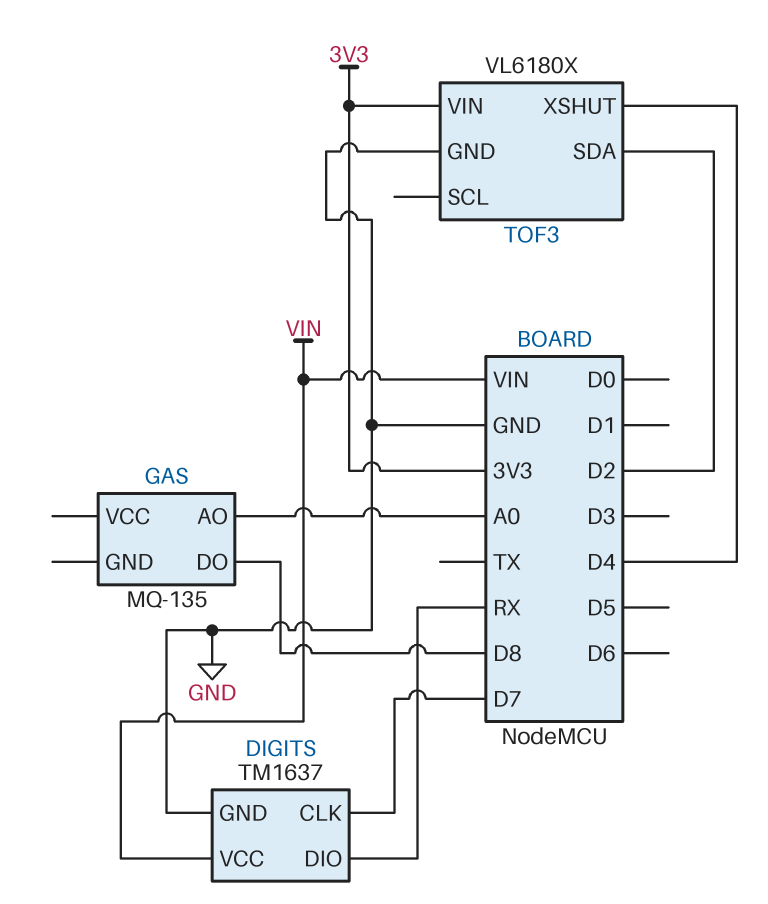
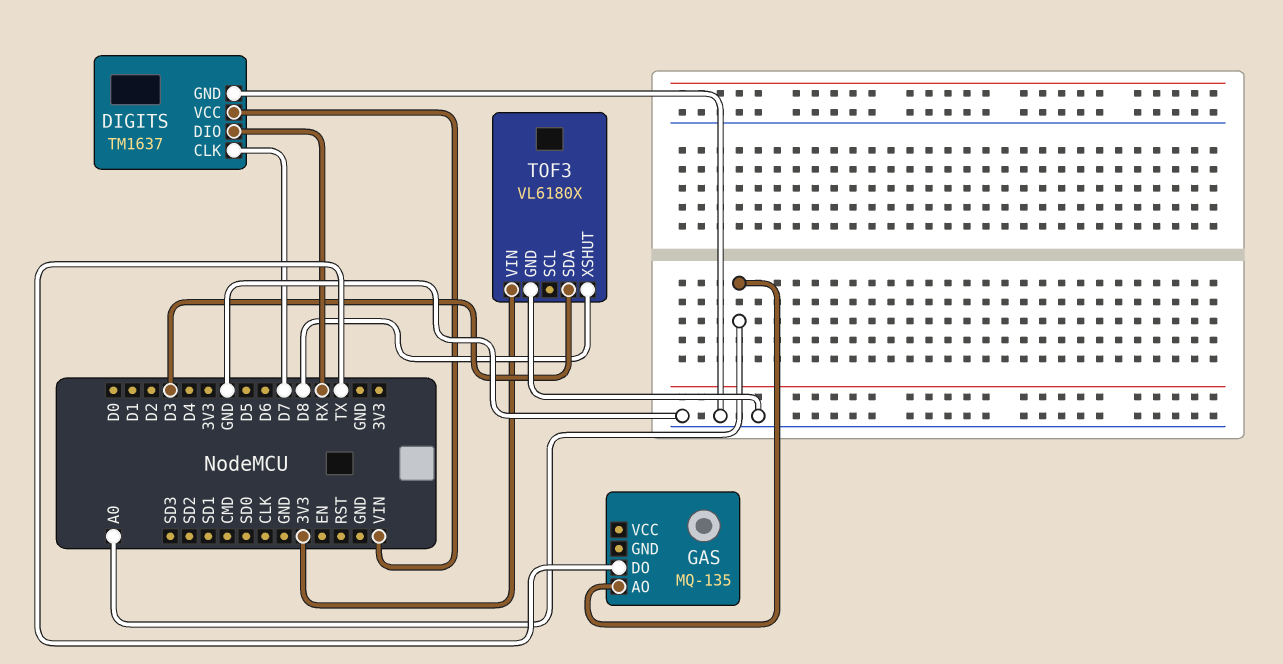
GAS pin DO: D8 -> TX
TOF3 pin SDA: D2 -> D3
TOF3 pin XSHUT: D4 -> D8

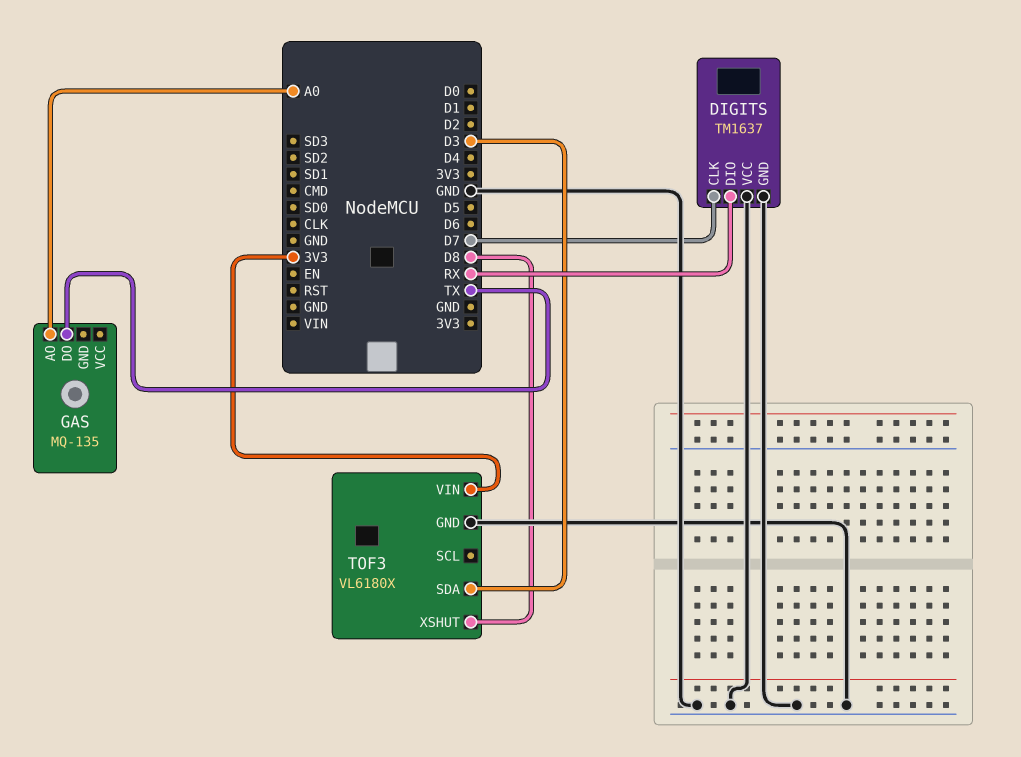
DIGITS pin VCC: VIN -> GND

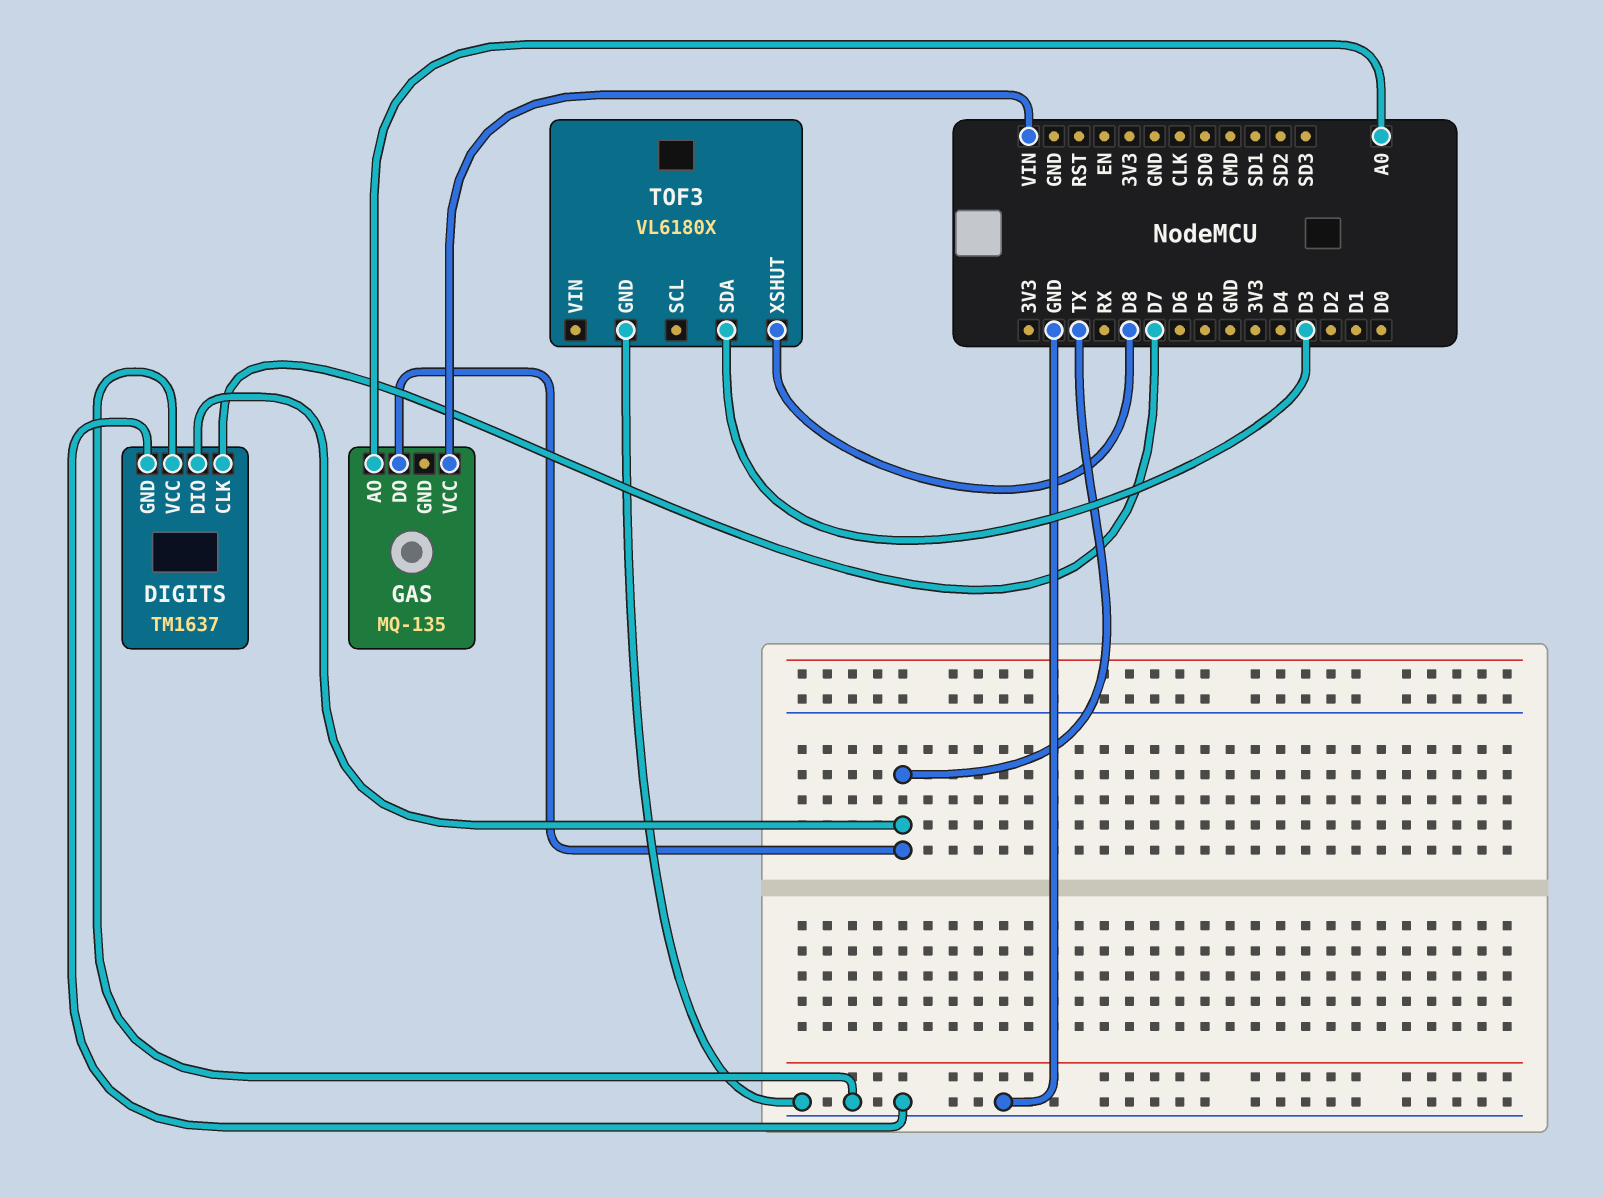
DIGITS pin DIO: RX -> TX
GAS pin VCC: none -> VIN
TOF3 pin VIN: 3V3 -> none

